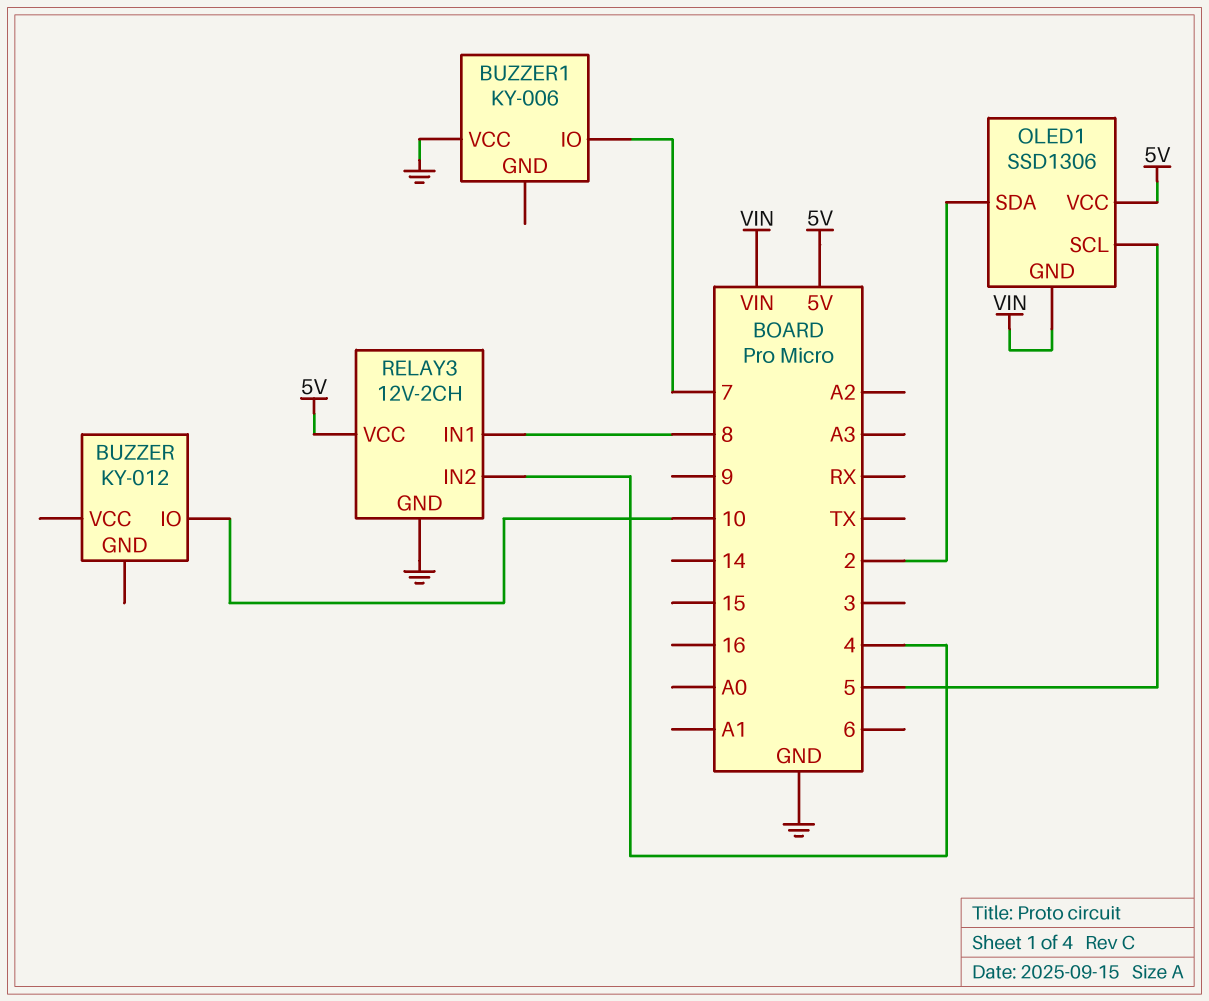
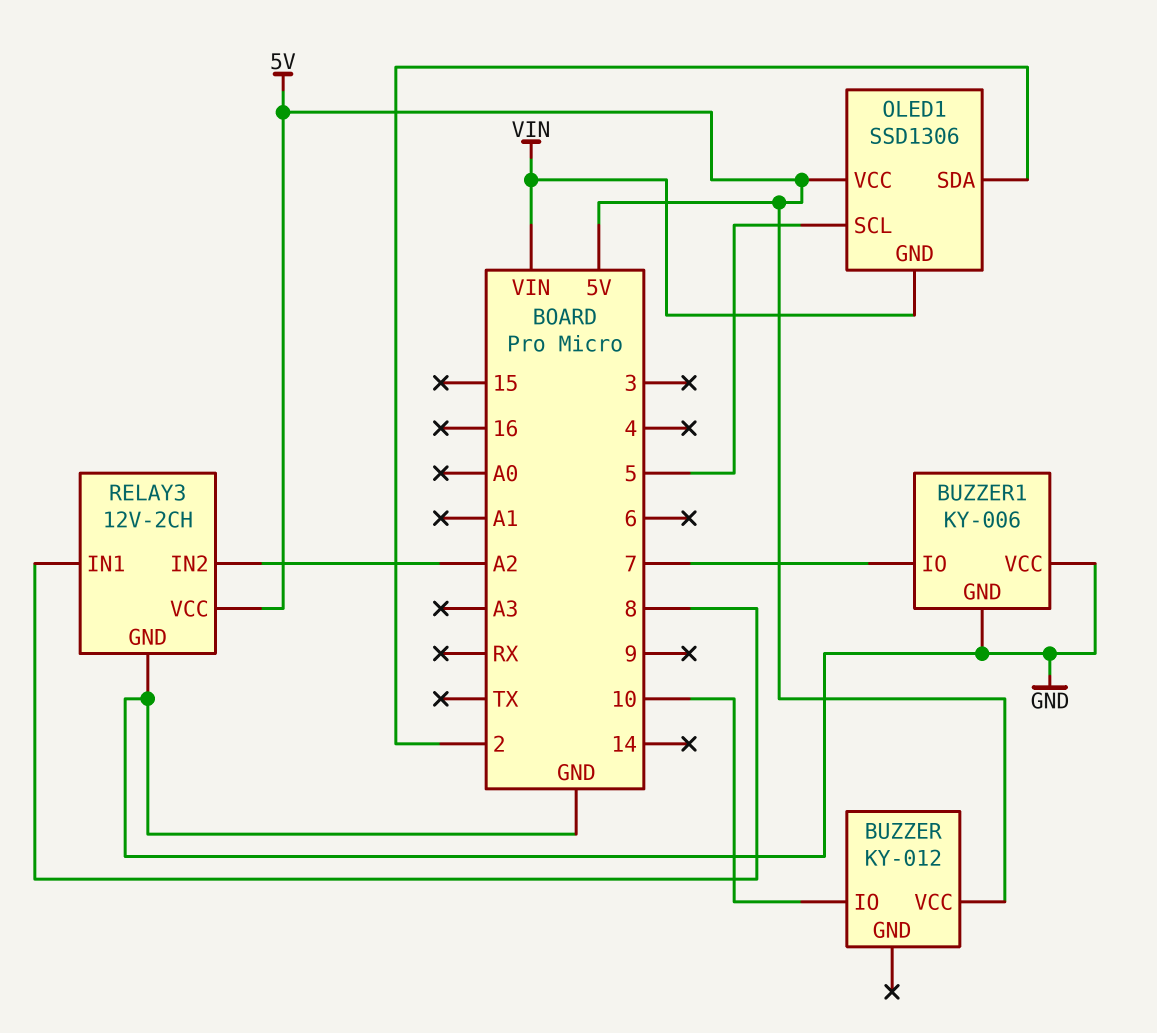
BUZZER pin VCC: none -> 5V
BUZZER1 pin GND: none -> GND
RELAY3 pin IN2: 4 -> A2

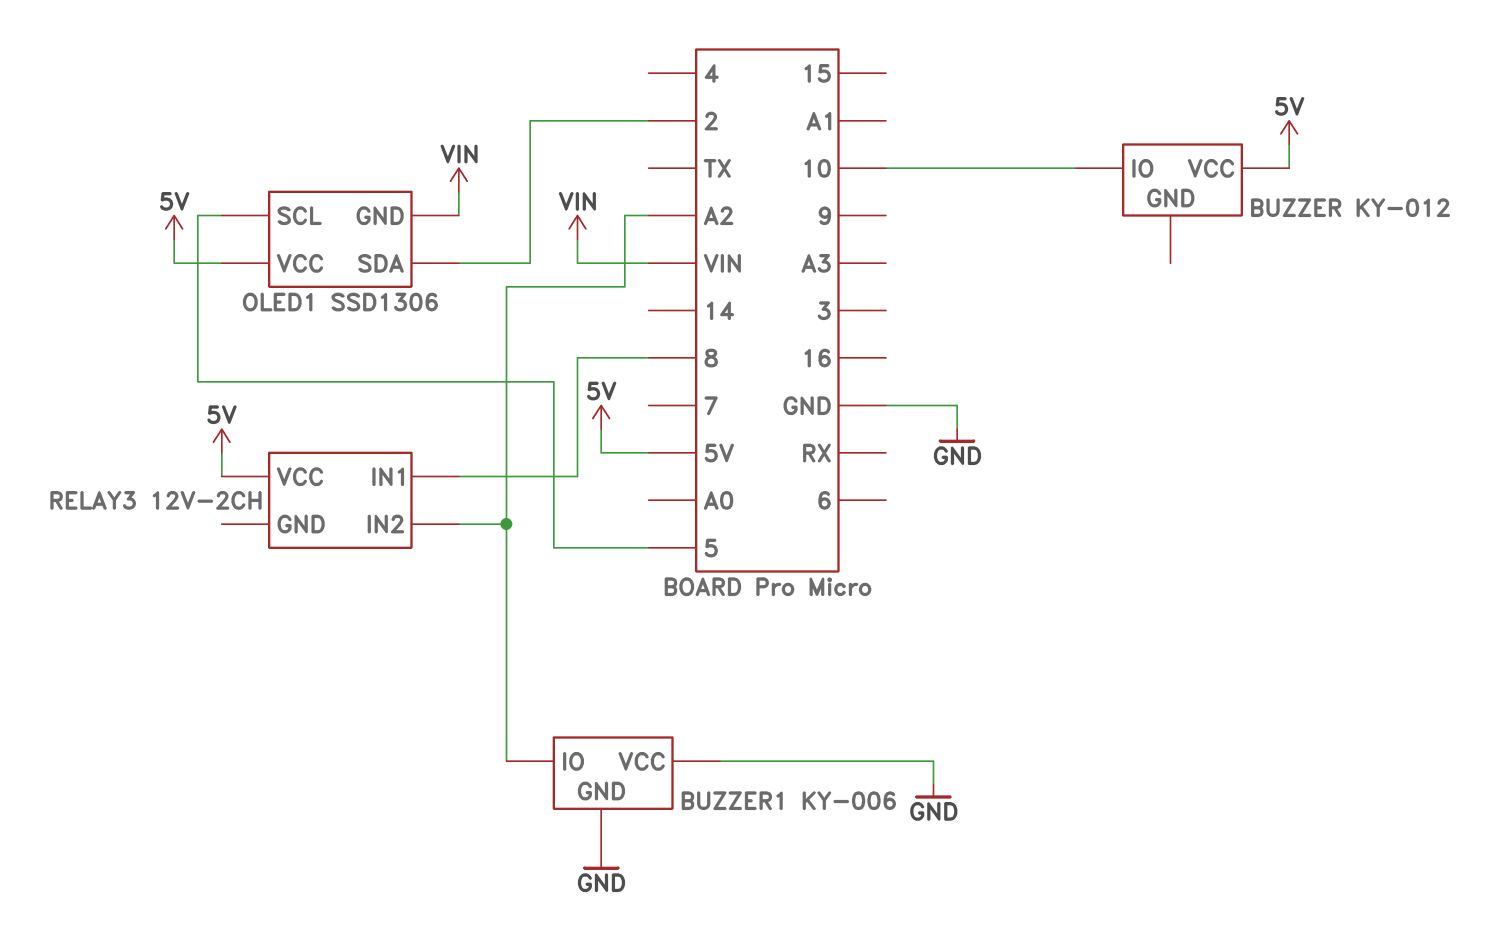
BUZZER1 pin IO: 7 -> A2
RELAY3 pin GND: GND -> none

